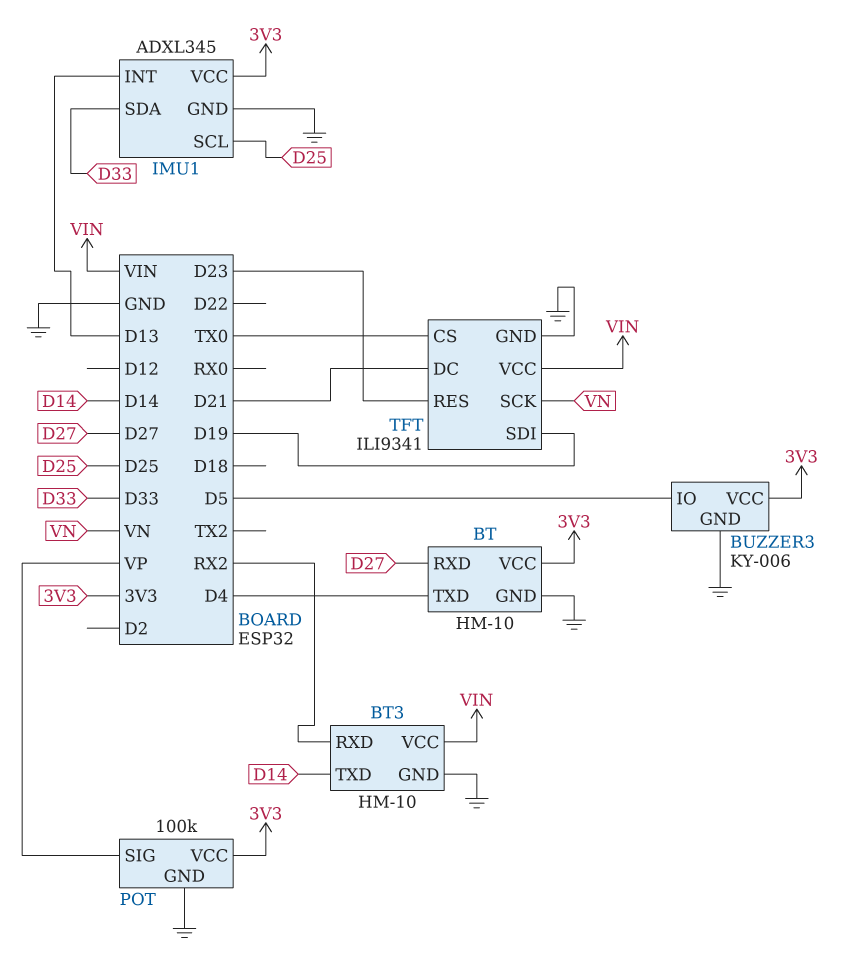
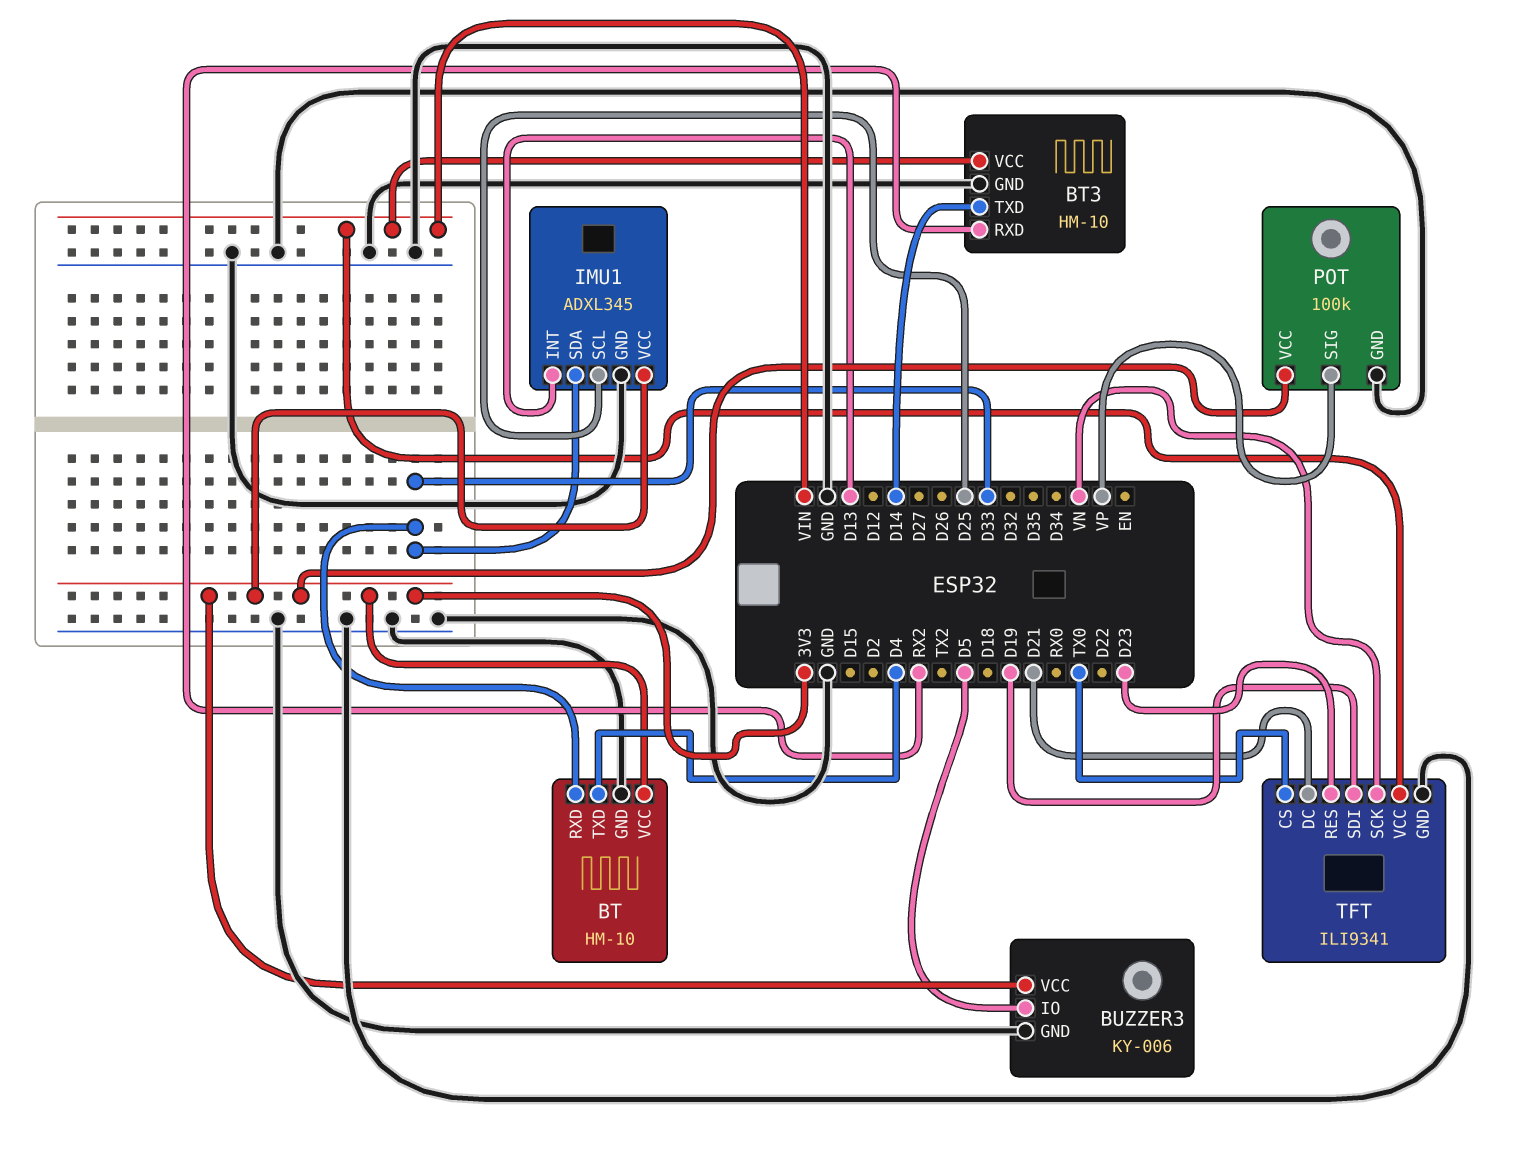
BT pin RXD: D27 -> D33

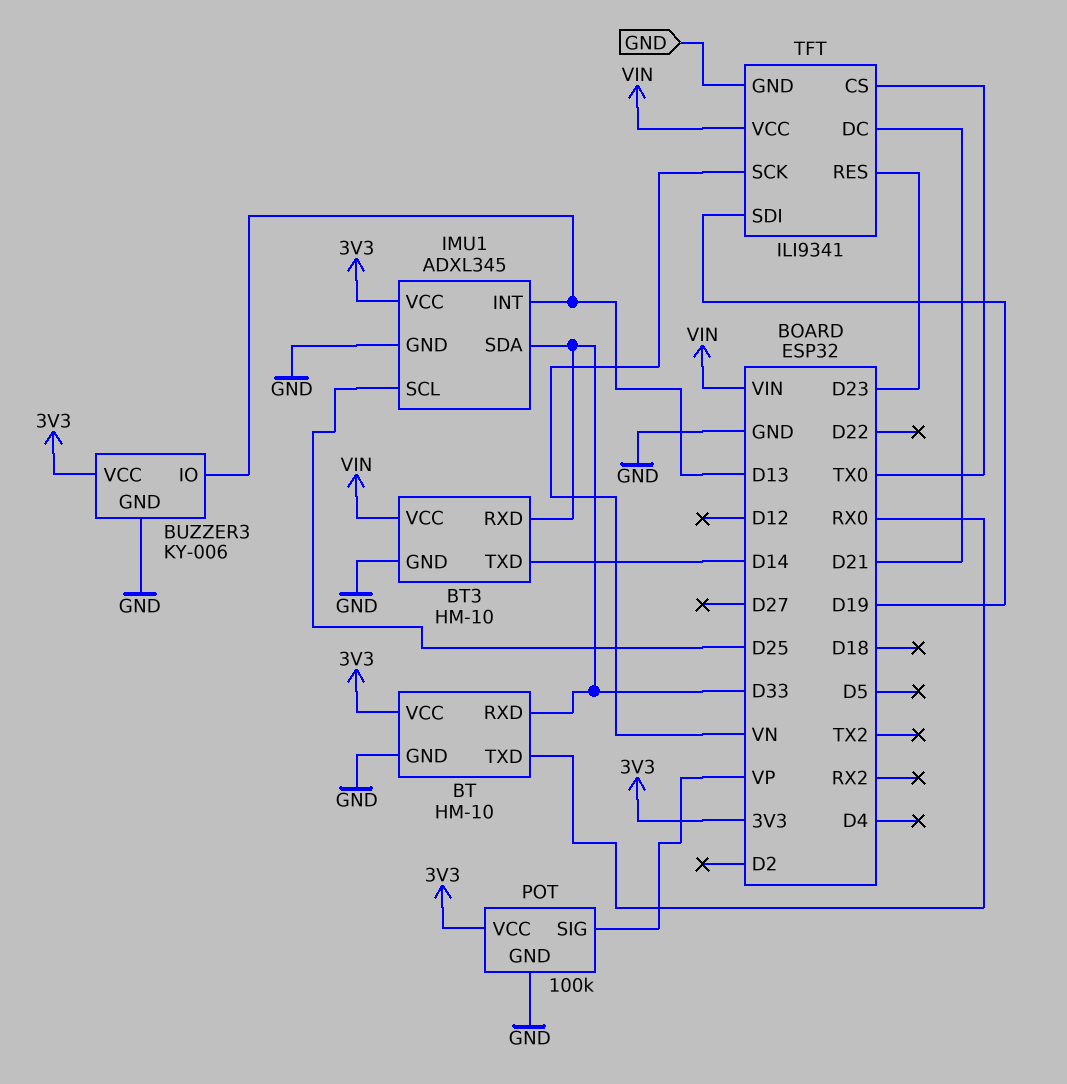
BT pin TXD: D4 -> RX0
BT3 pin RXD: RX2 -> D33
BUZZER3 pin IO: D5 -> D13

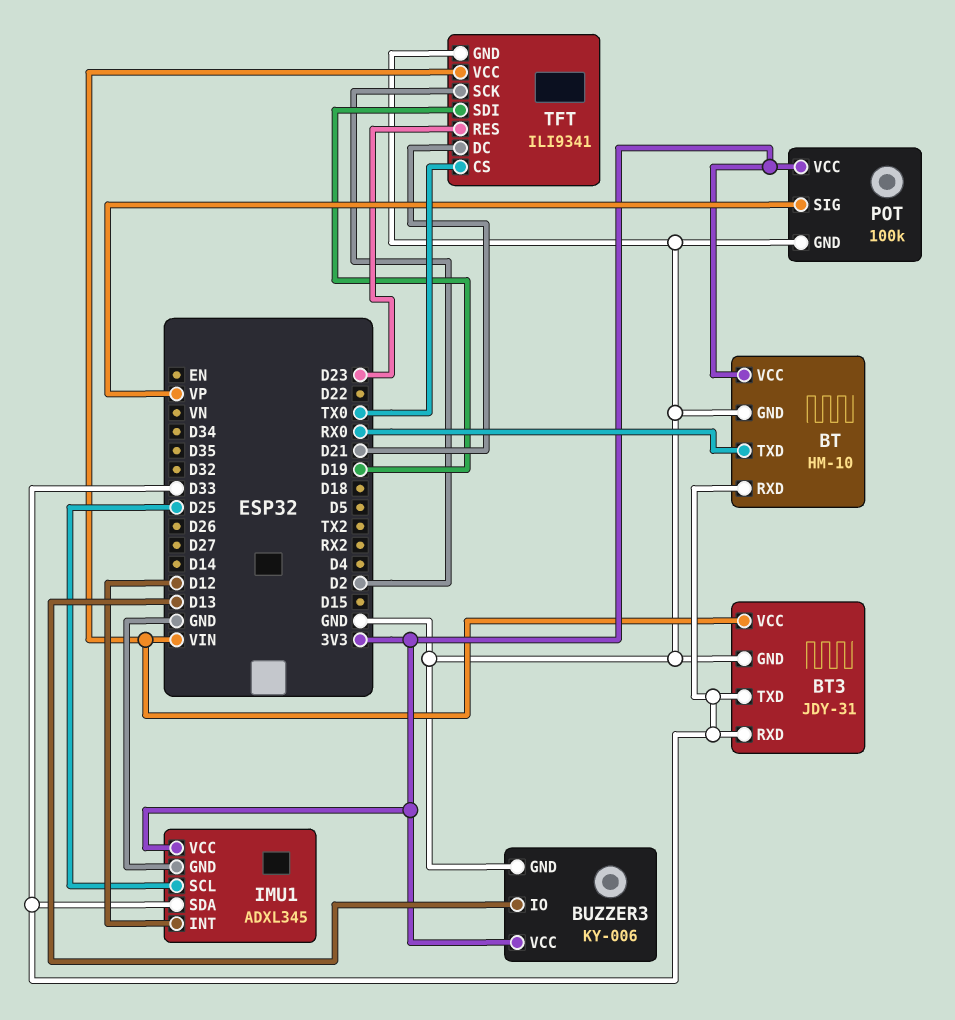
BT3: HM-10 -> JDY-31
BT3 pin TXD: D14 -> D33
IMU1 pin INT: D13 -> D12
TFT pin SCK: VN -> D2

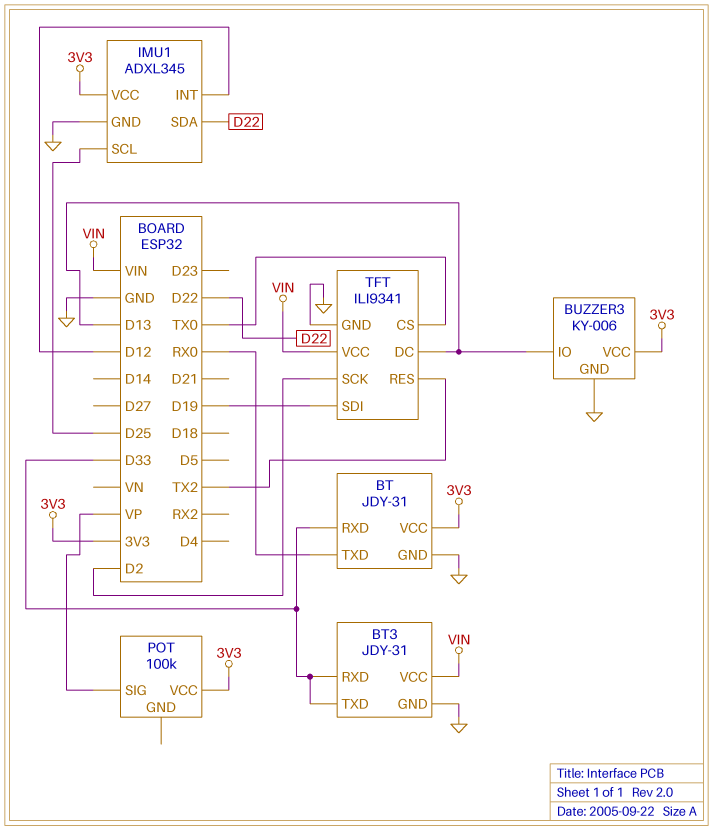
BT: HM-10 -> JDY-31
IMU1 pin SDA: D33 -> D22
POT pin GND: GND -> none
TFT pin DC: D21 -> D13
TFT pin RES: D23 -> TX2

